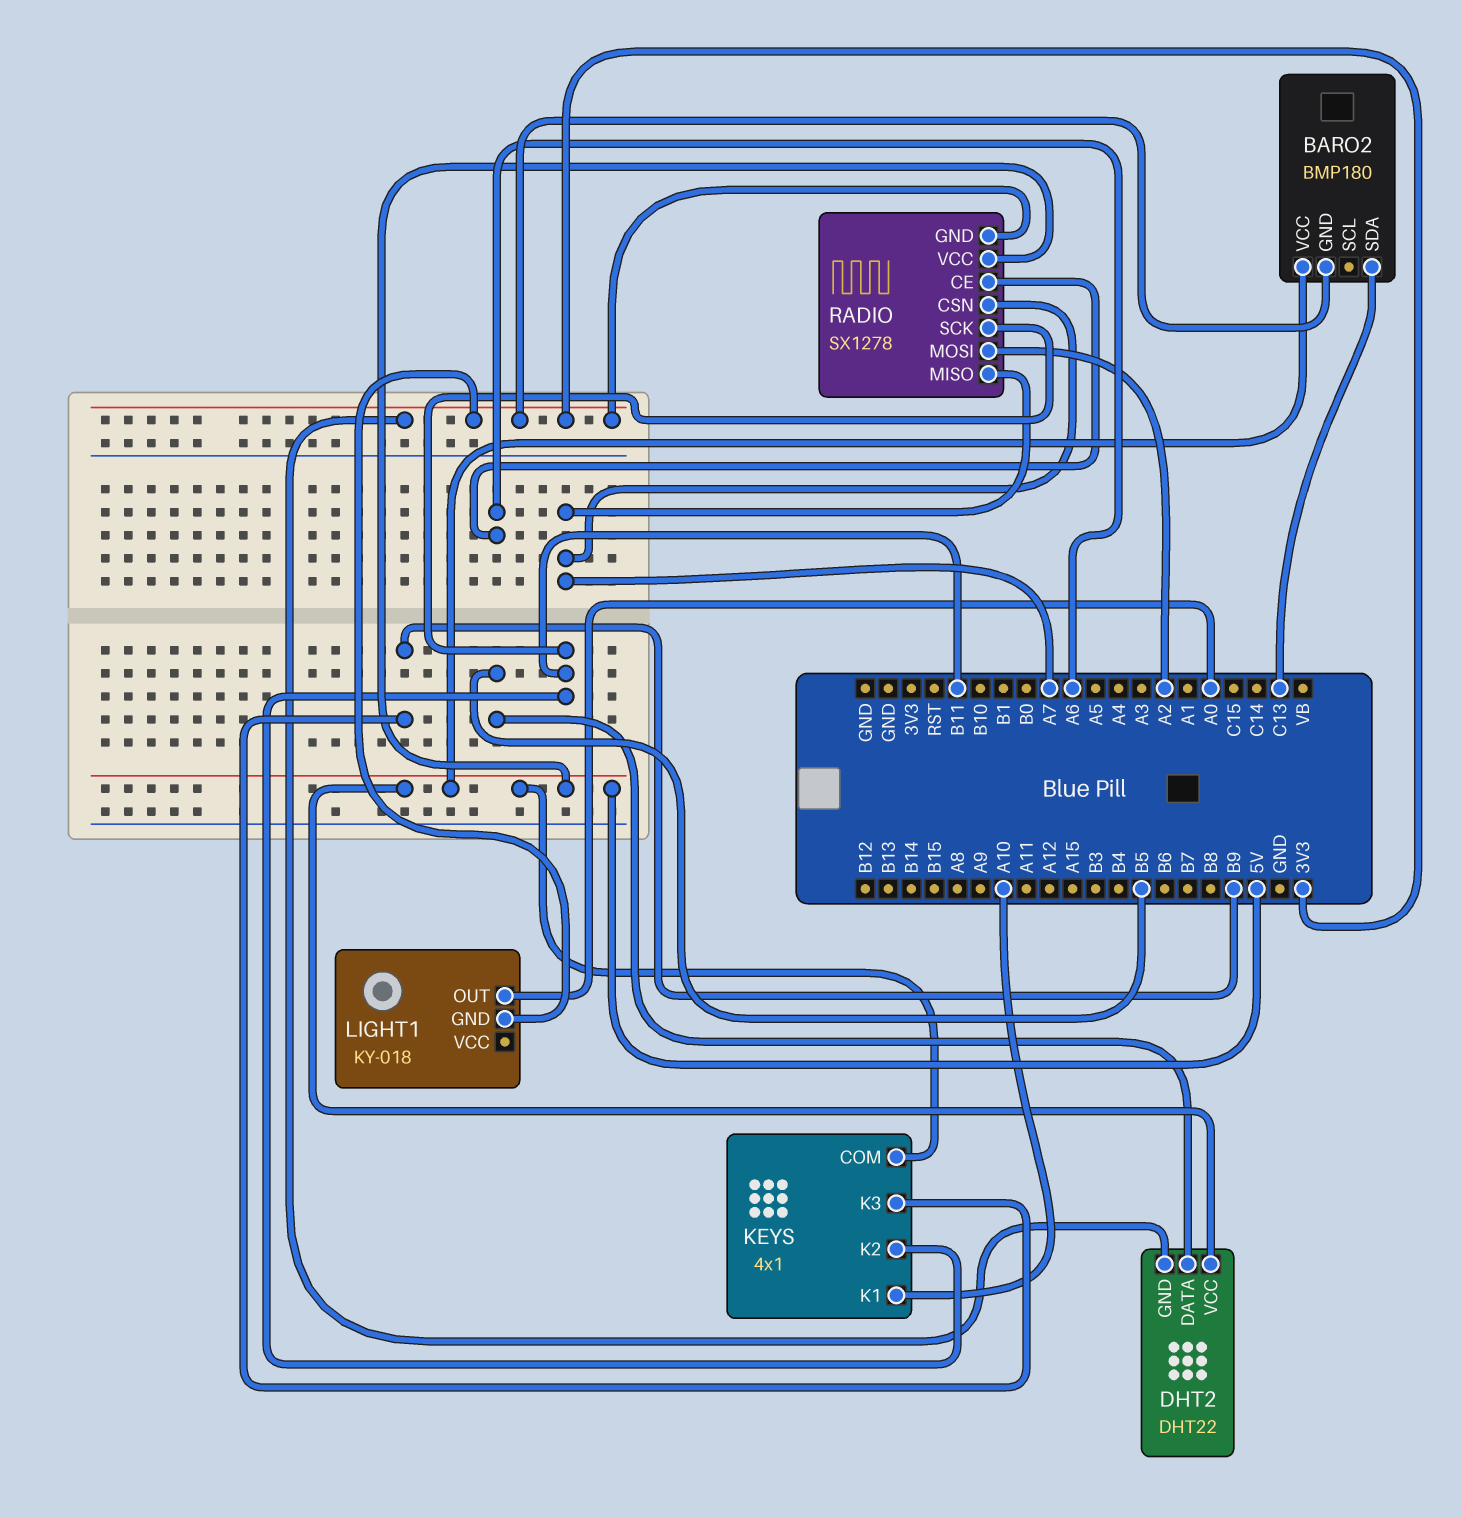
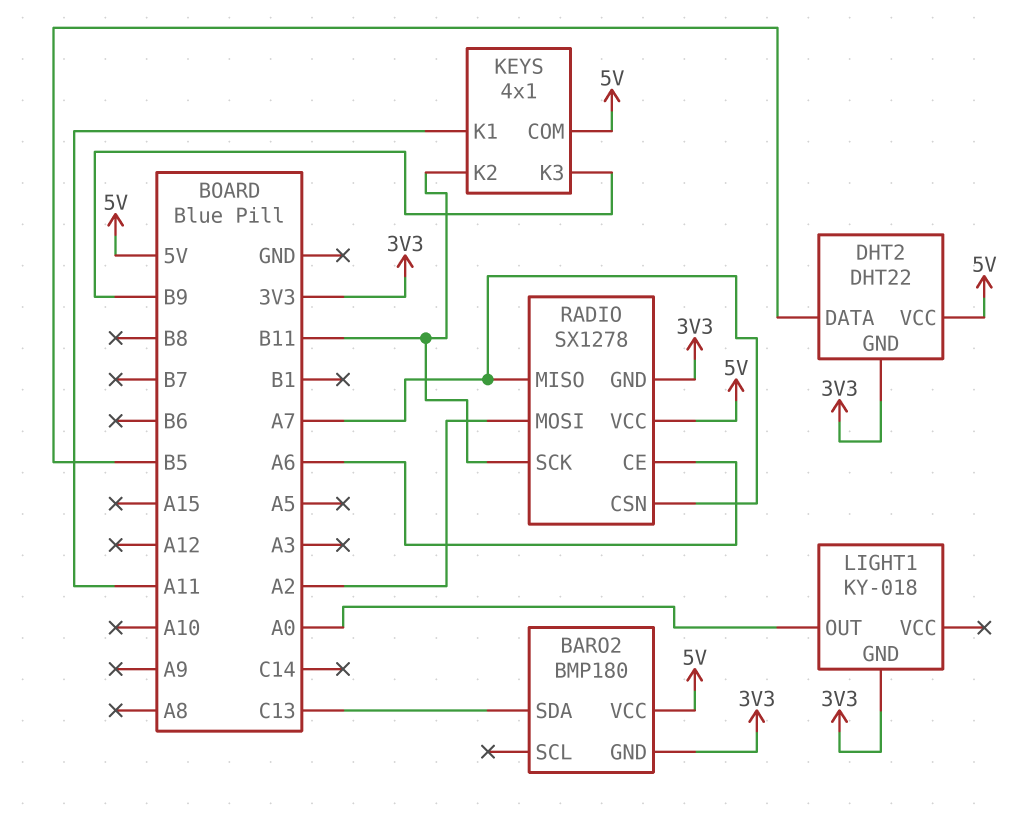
KEYS pin K1: A10 -> A11

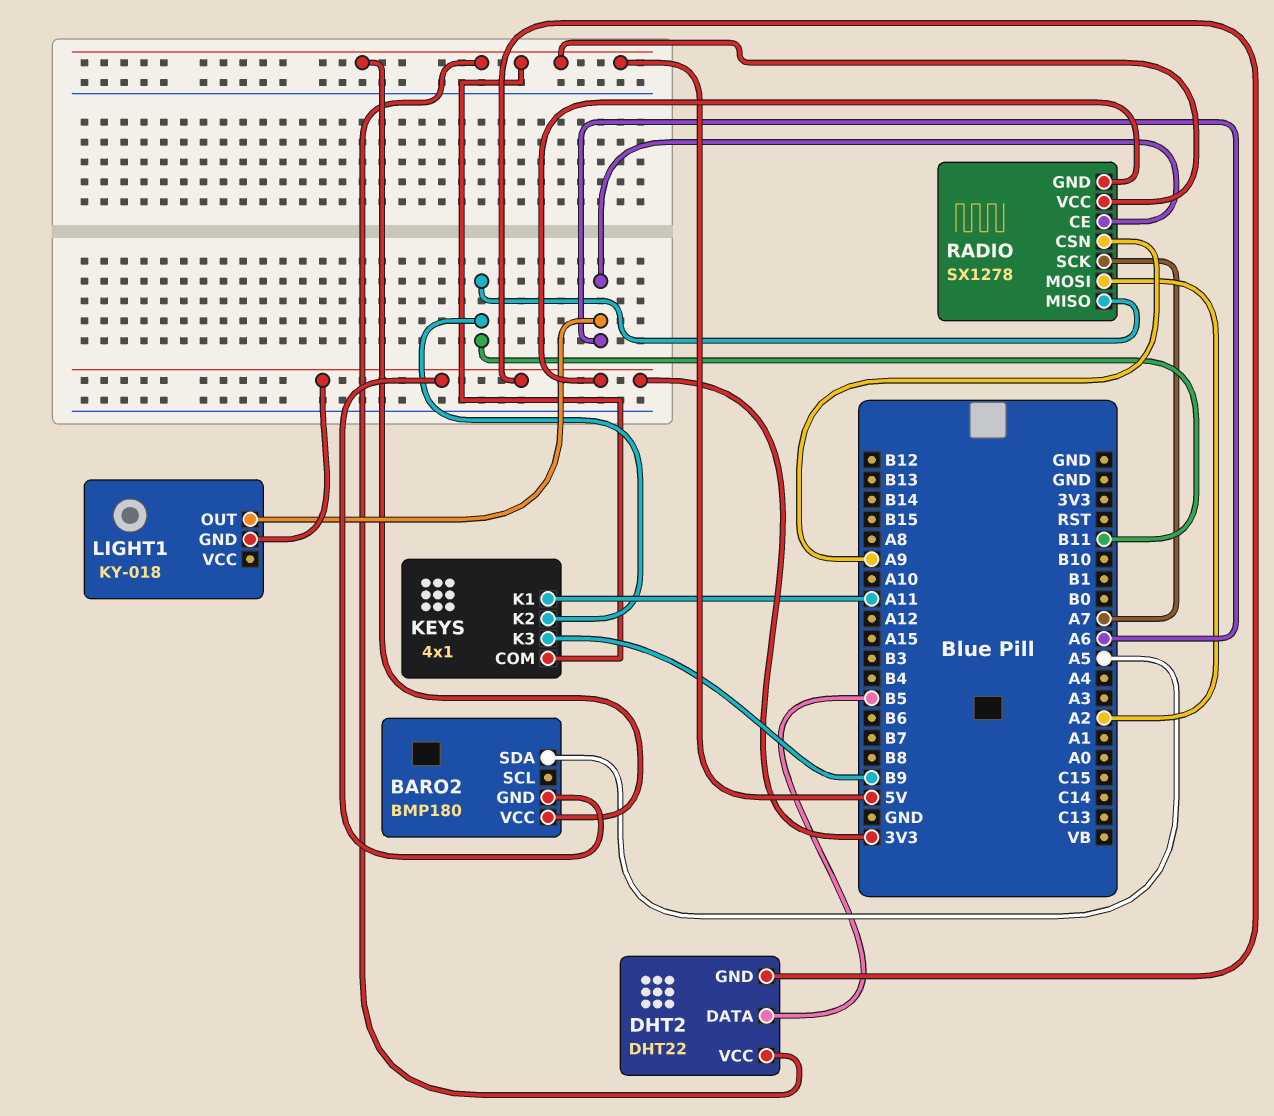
BARO2 pin SDA: C13 -> A5
LIGHT1 pin OUT: A0 -> A6
RADIO pin CSN: A7 -> A9
RADIO pin MISO: A7 -> B11
RADIO pin SCK: B11 -> A7

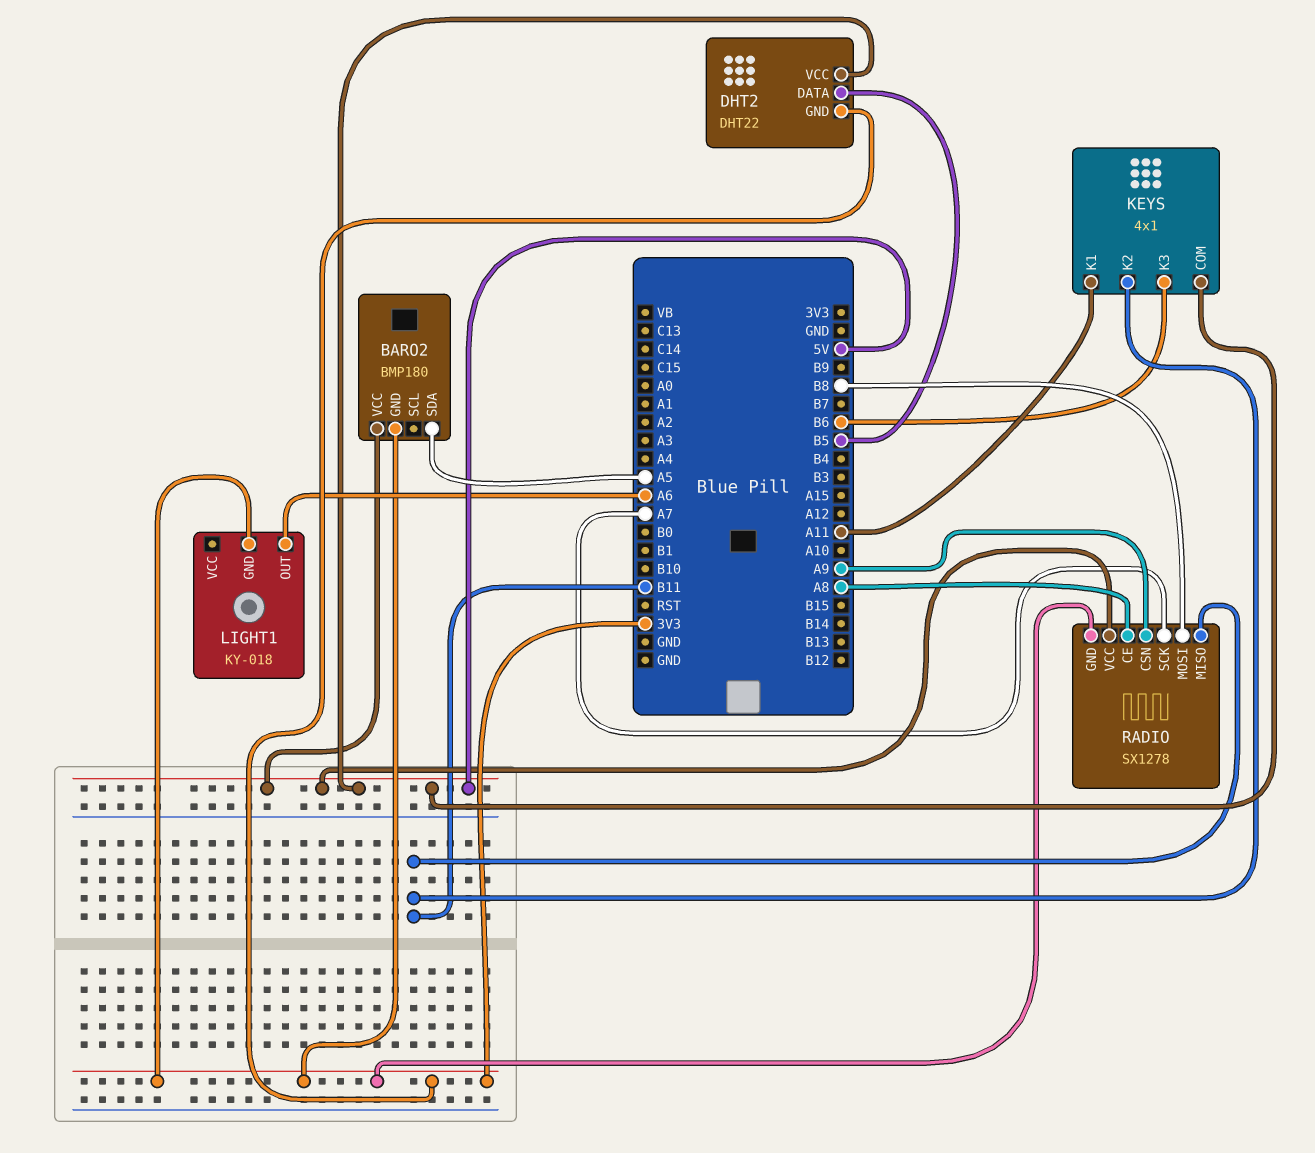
KEYS pin K3: B9 -> B6
RADIO pin CE: A6 -> A8
RADIO pin MOSI: A2 -> B8

